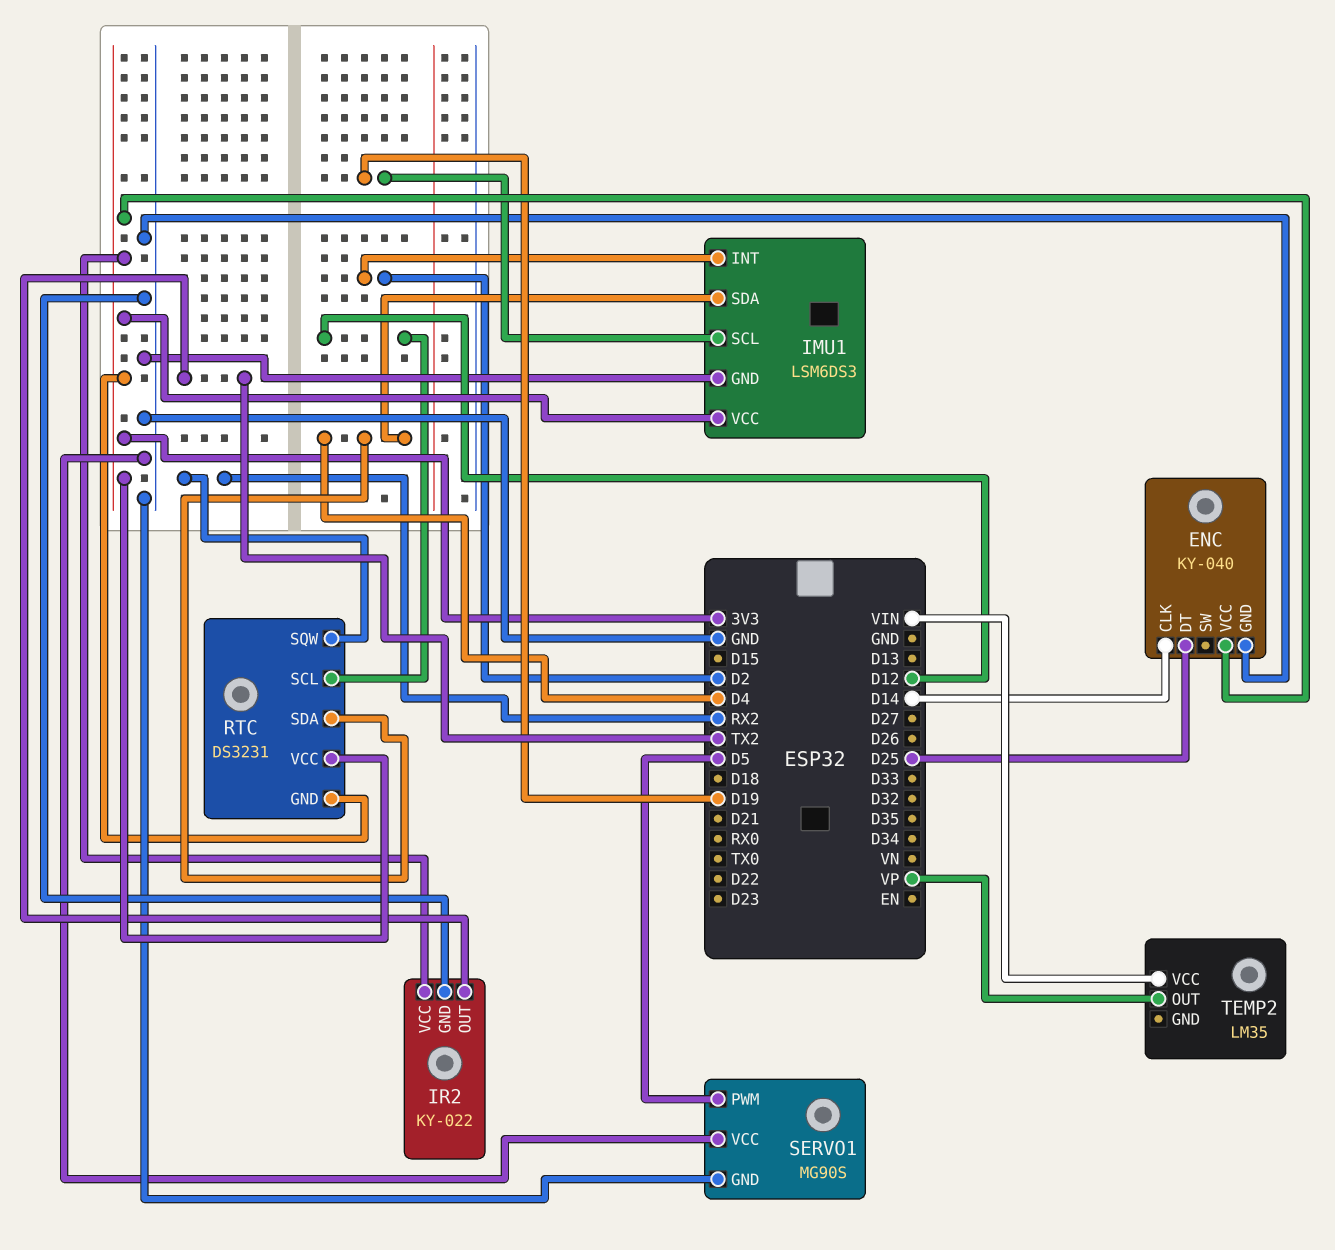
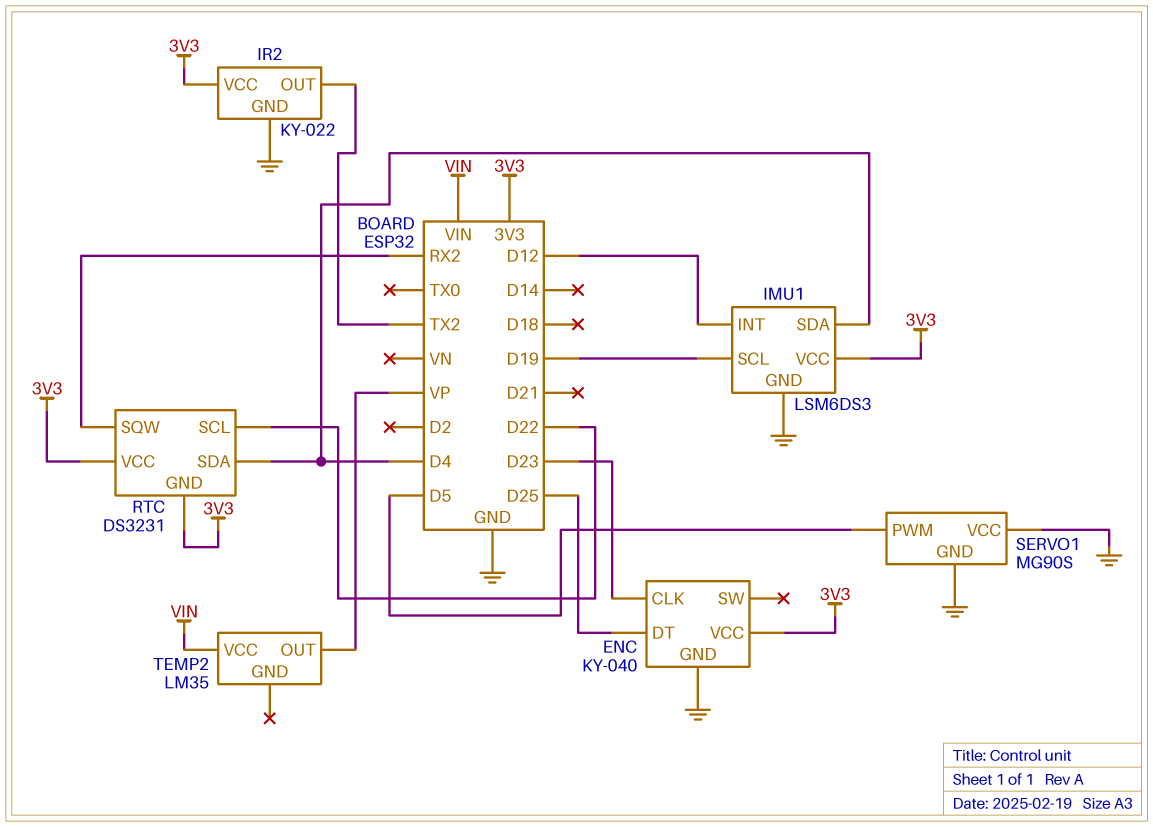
ENC pin CLK: D14 -> D23
IMU1 pin INT: D2 -> D12
RTC pin SCL: D12 -> D22

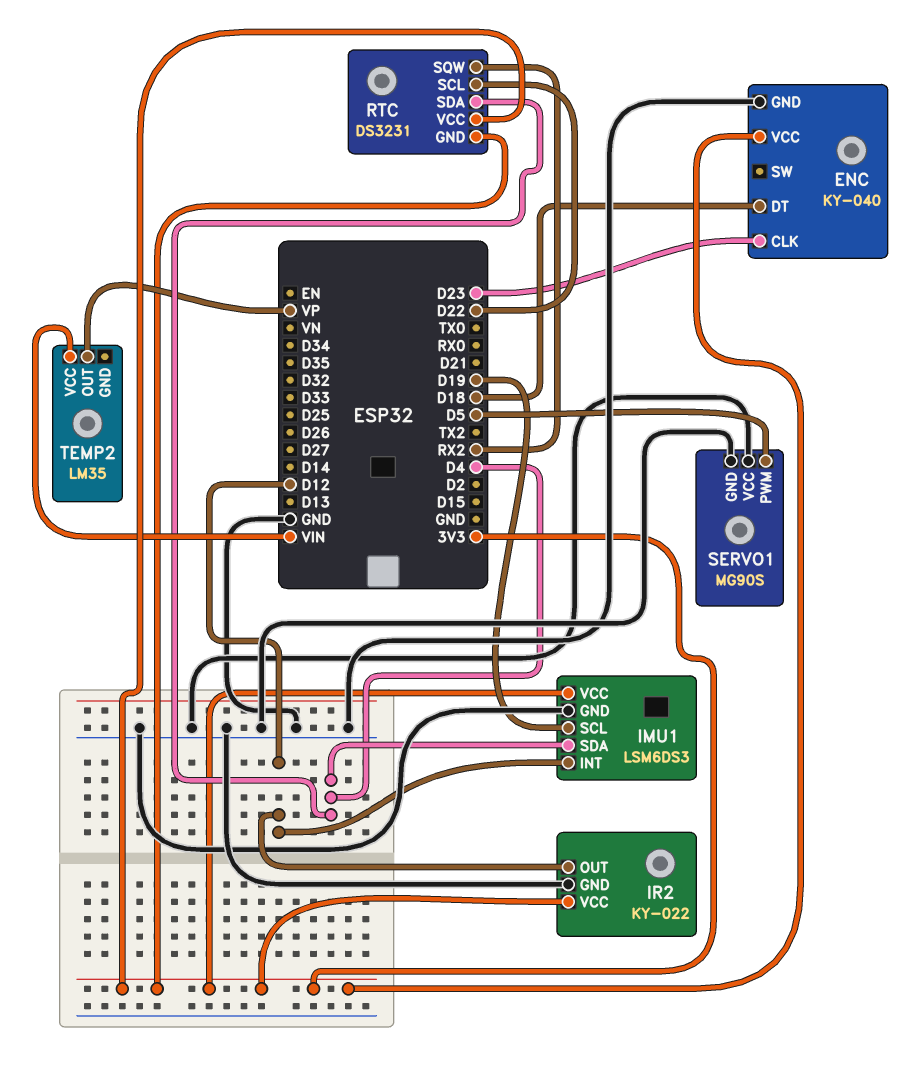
ENC pin DT: D25 -> D18
IR2 pin OUT: TX2 -> D12

